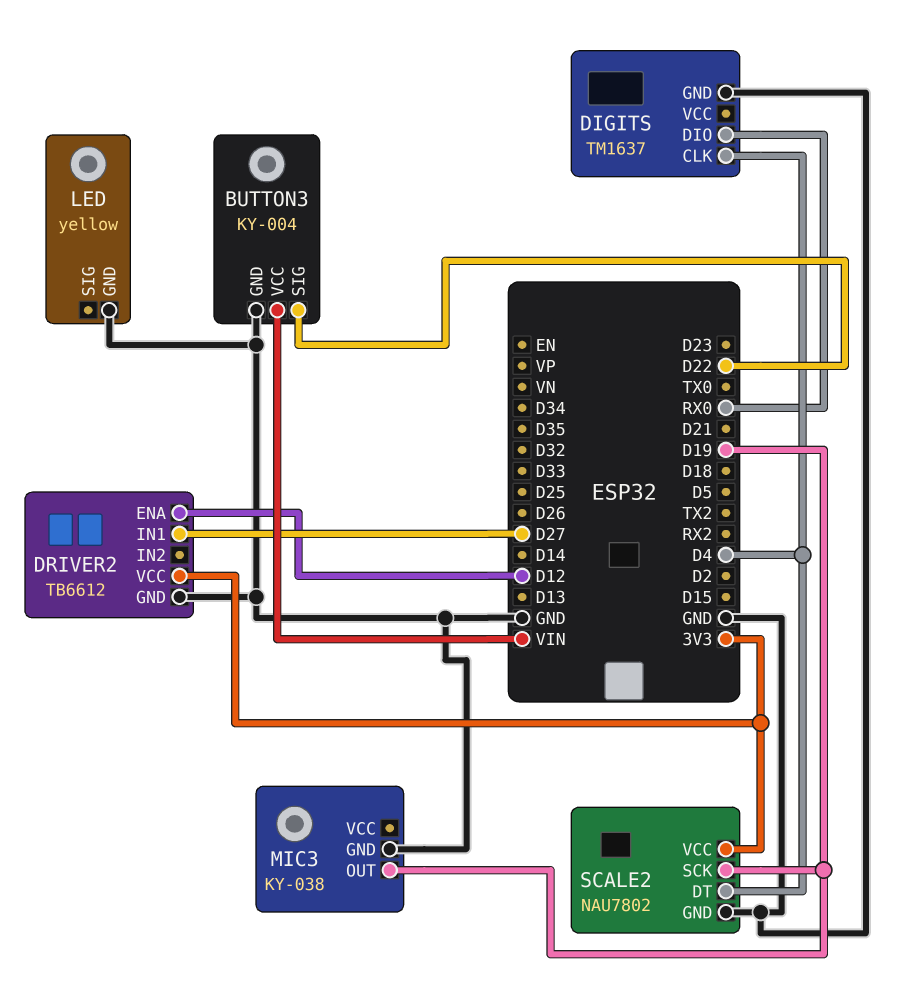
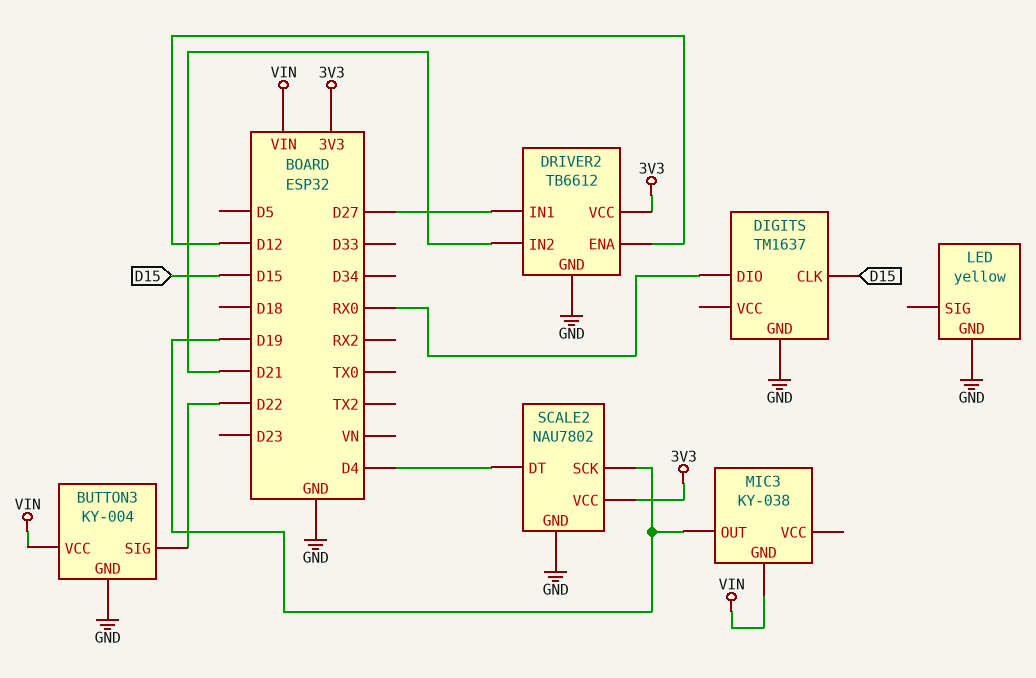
DIGITS pin CLK: D4 -> D15
DRIVER2 pin IN2: none -> D21
MIC3 pin GND: GND -> VIN

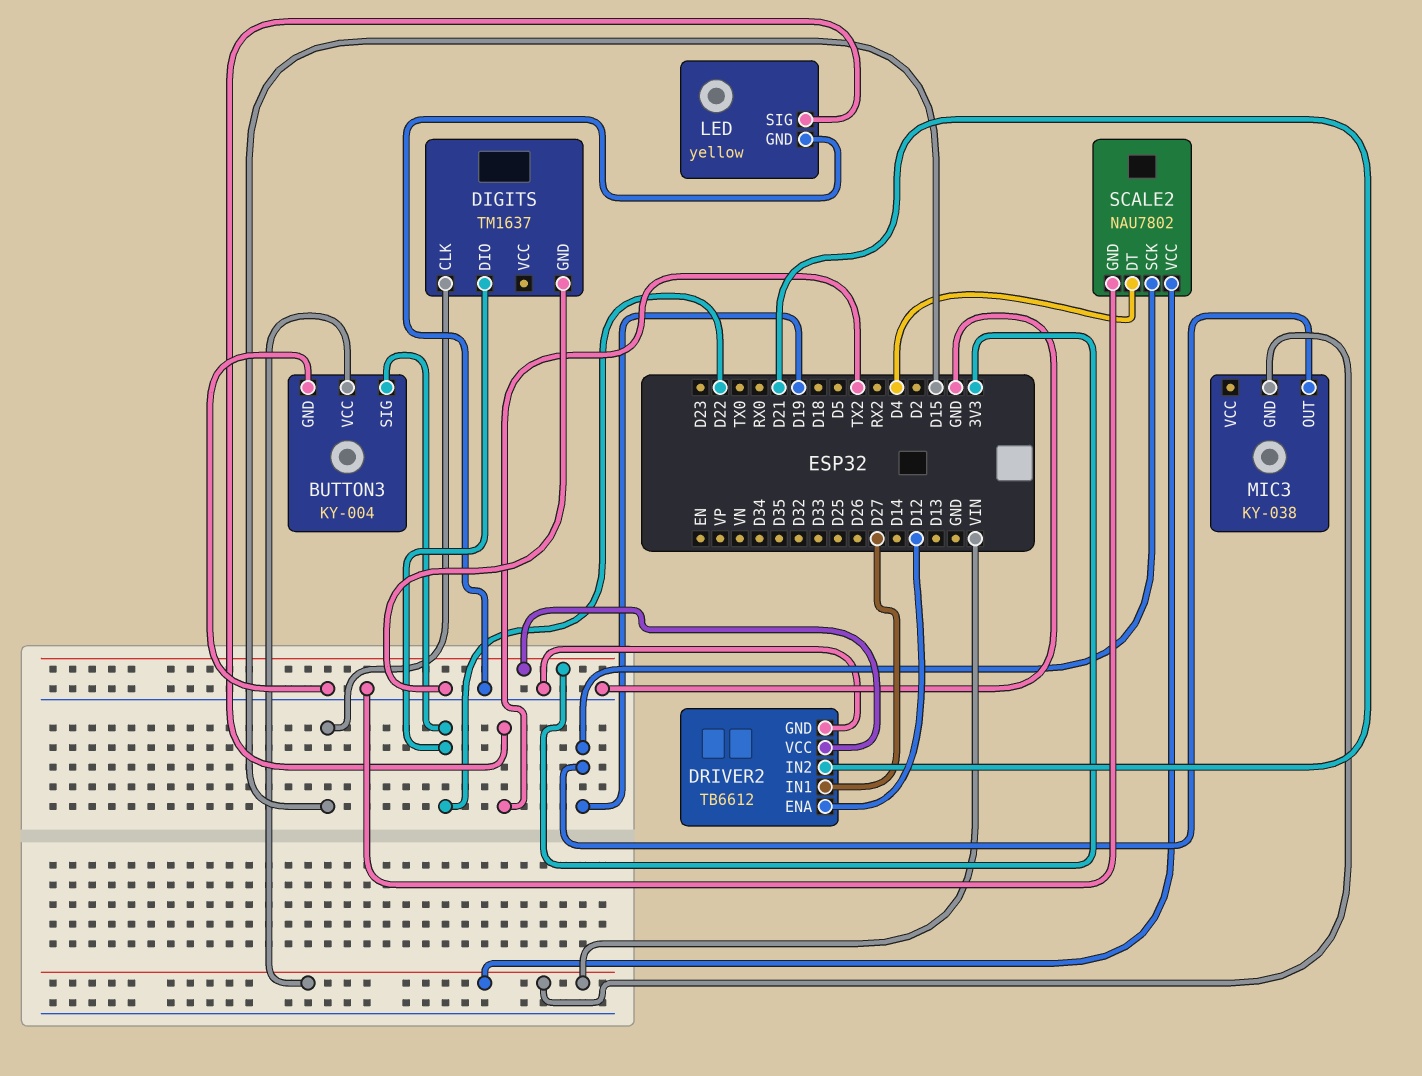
DIGITS pin DIO: RX0 -> D22
LED pin SIG: none -> TX2
SCALE2 pin VCC: 3V3 -> VIN

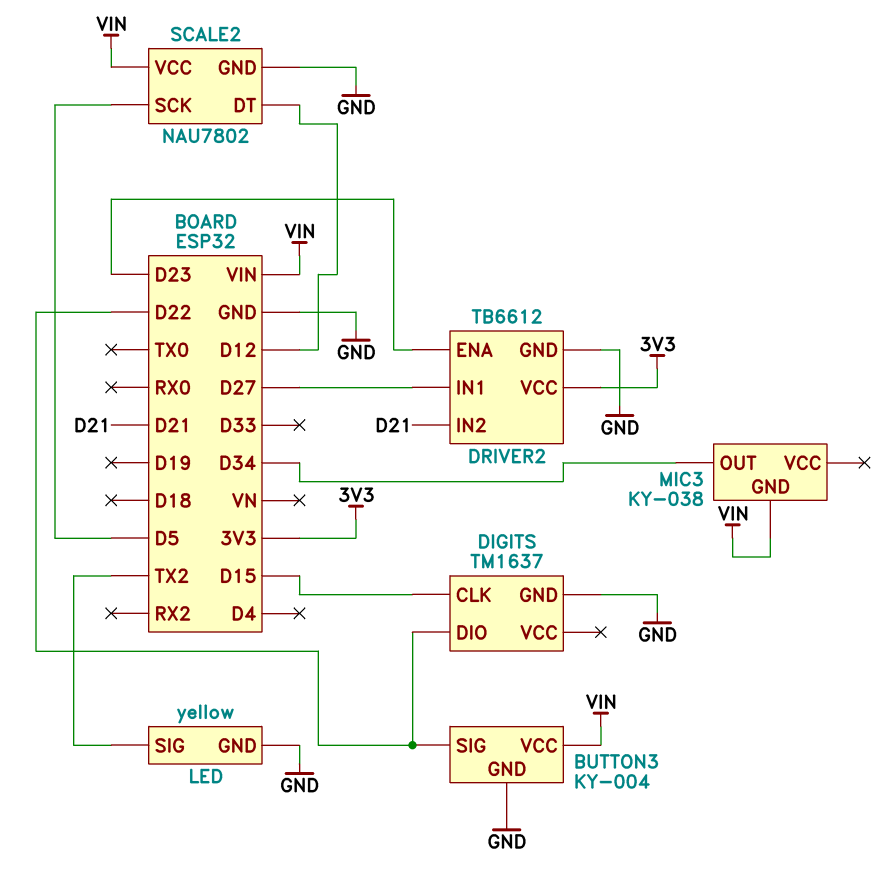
DRIVER2 pin ENA: D12 -> D23
MIC3 pin OUT: D19 -> D34
SCALE2 pin DT: D4 -> D12
SCALE2 pin SCK: D19 -> D5

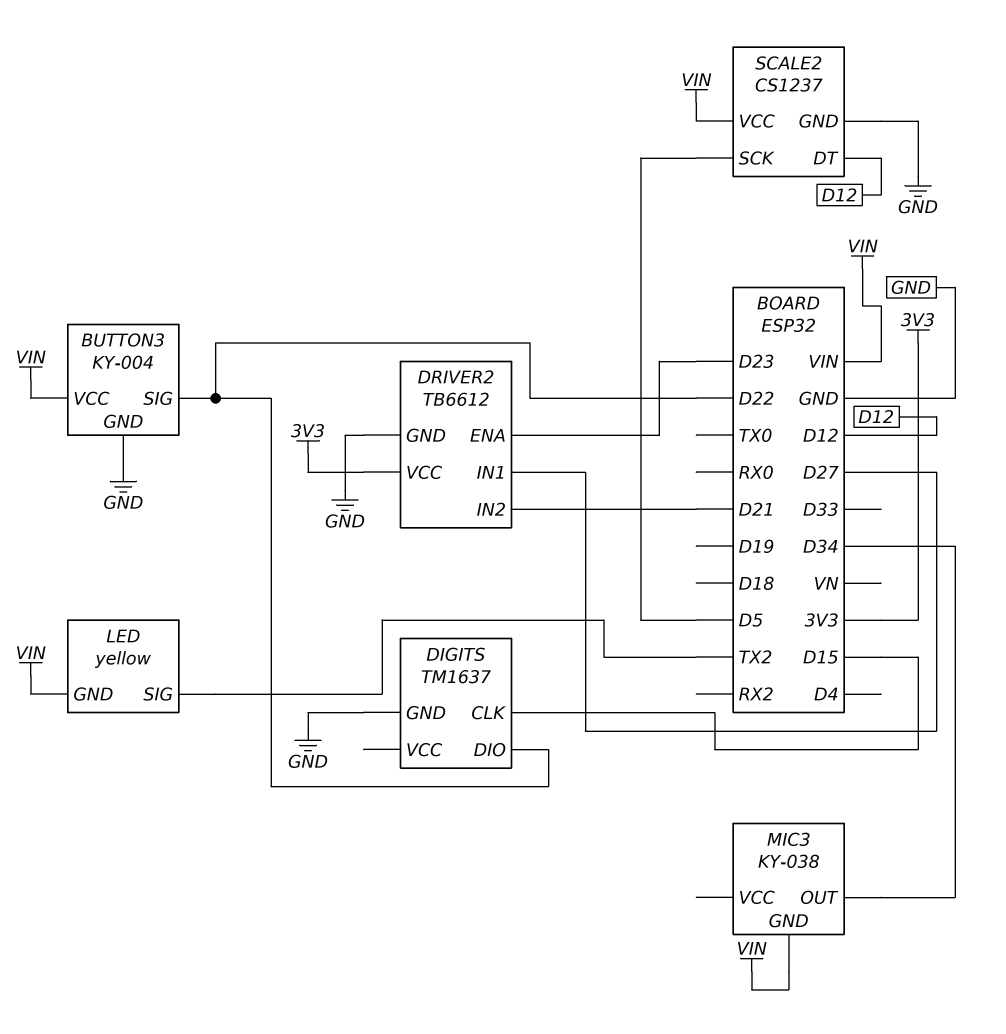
LED pin GND: GND -> VIN
SCALE2: NAU7802 -> CS1237

